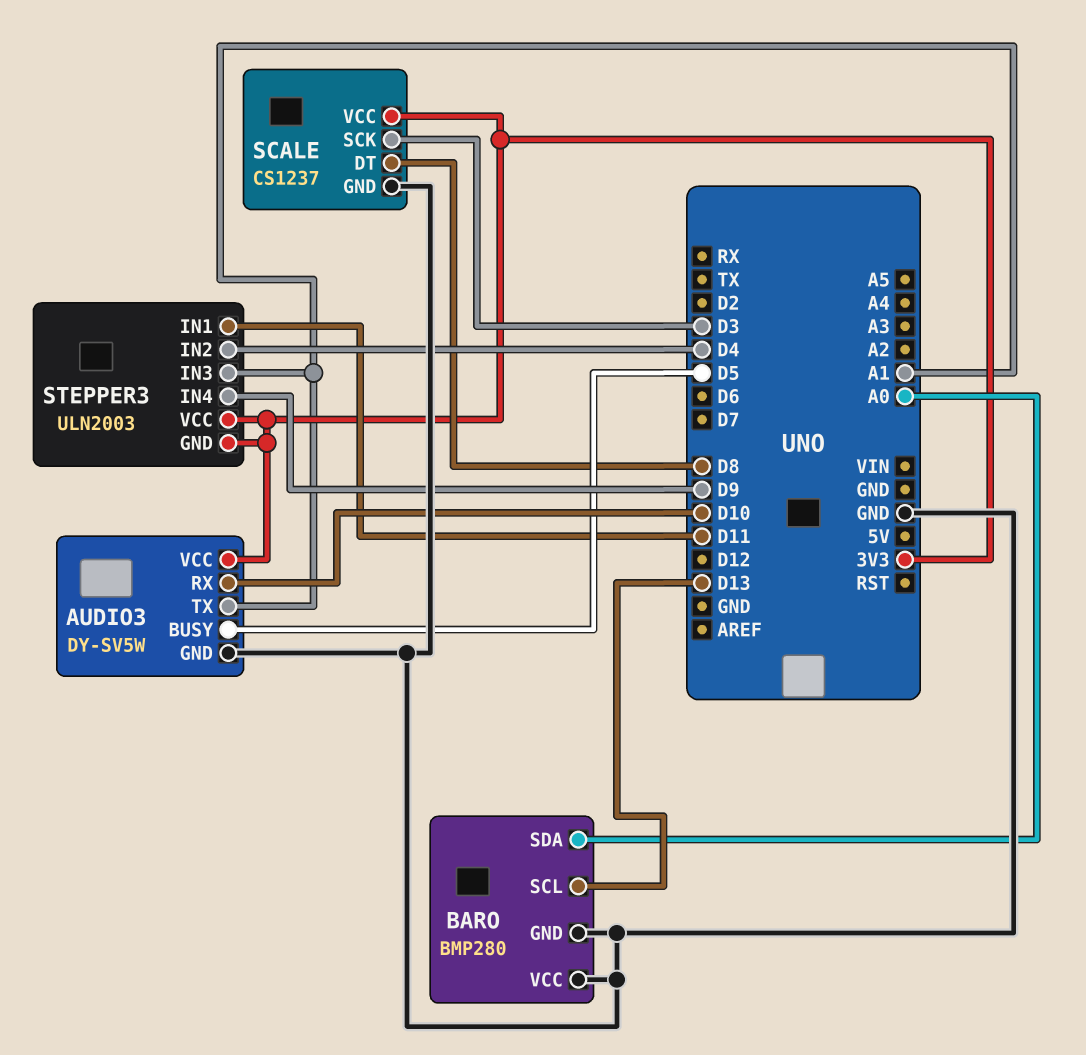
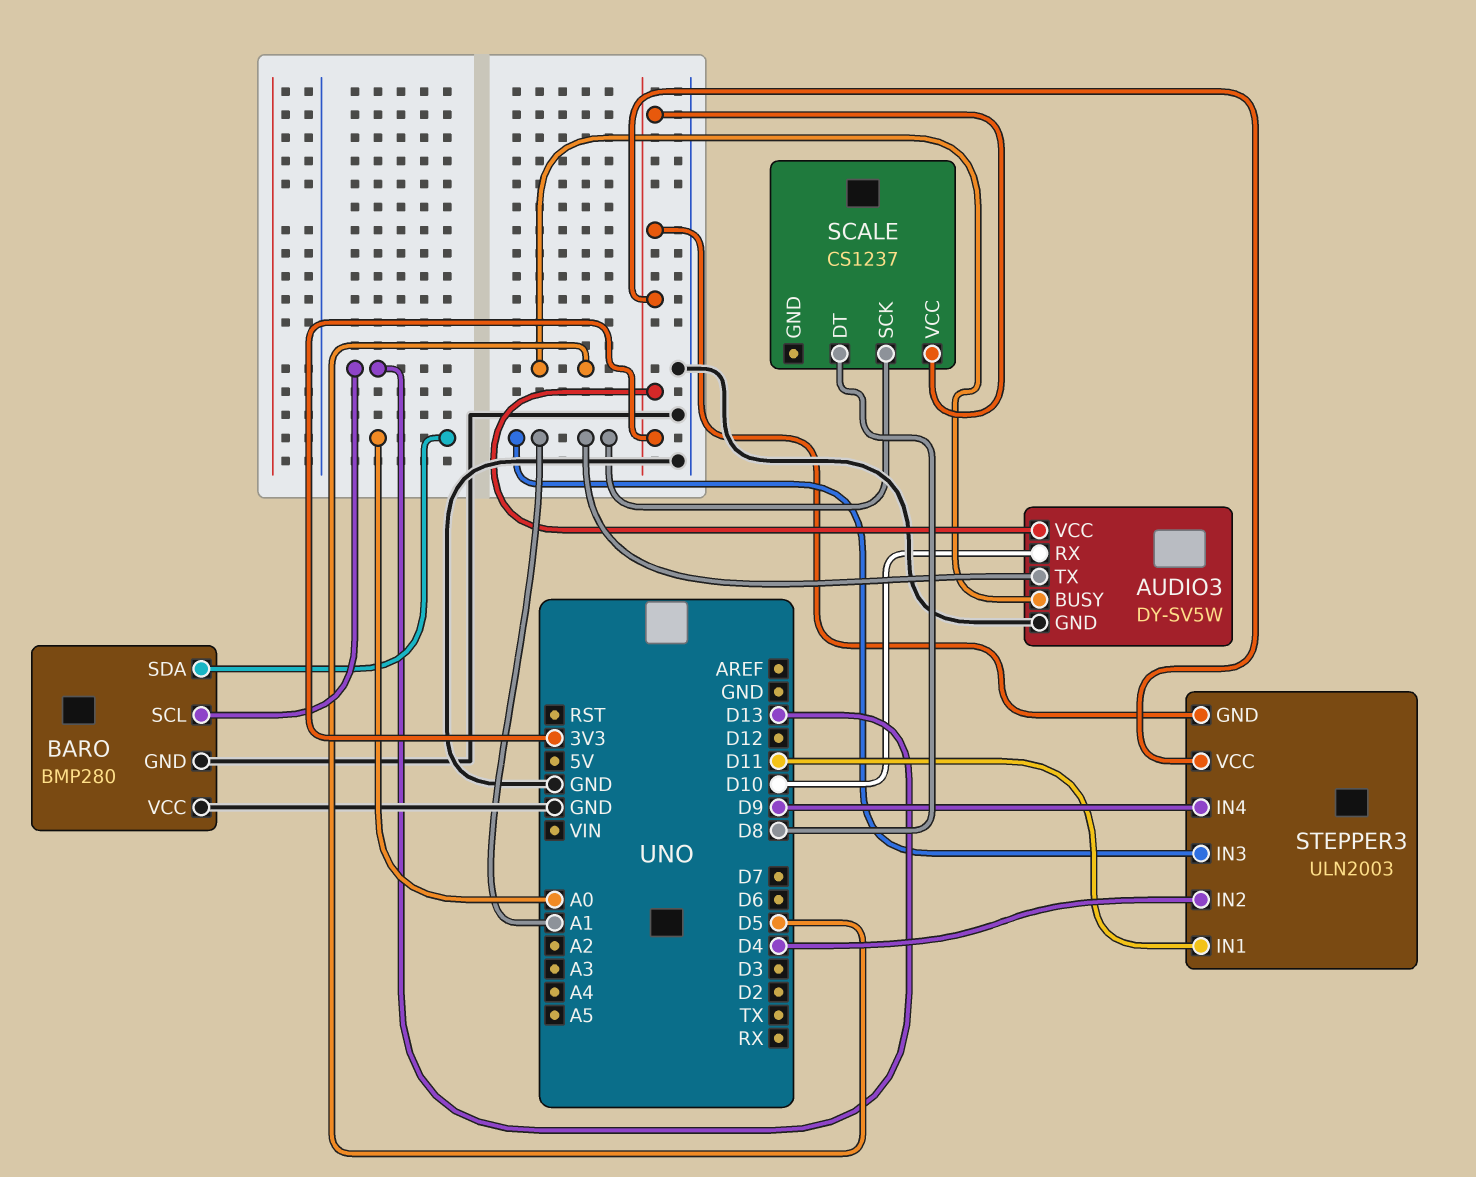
SCALE pin GND: GND -> none
SCALE pin SCK: D3 -> A1

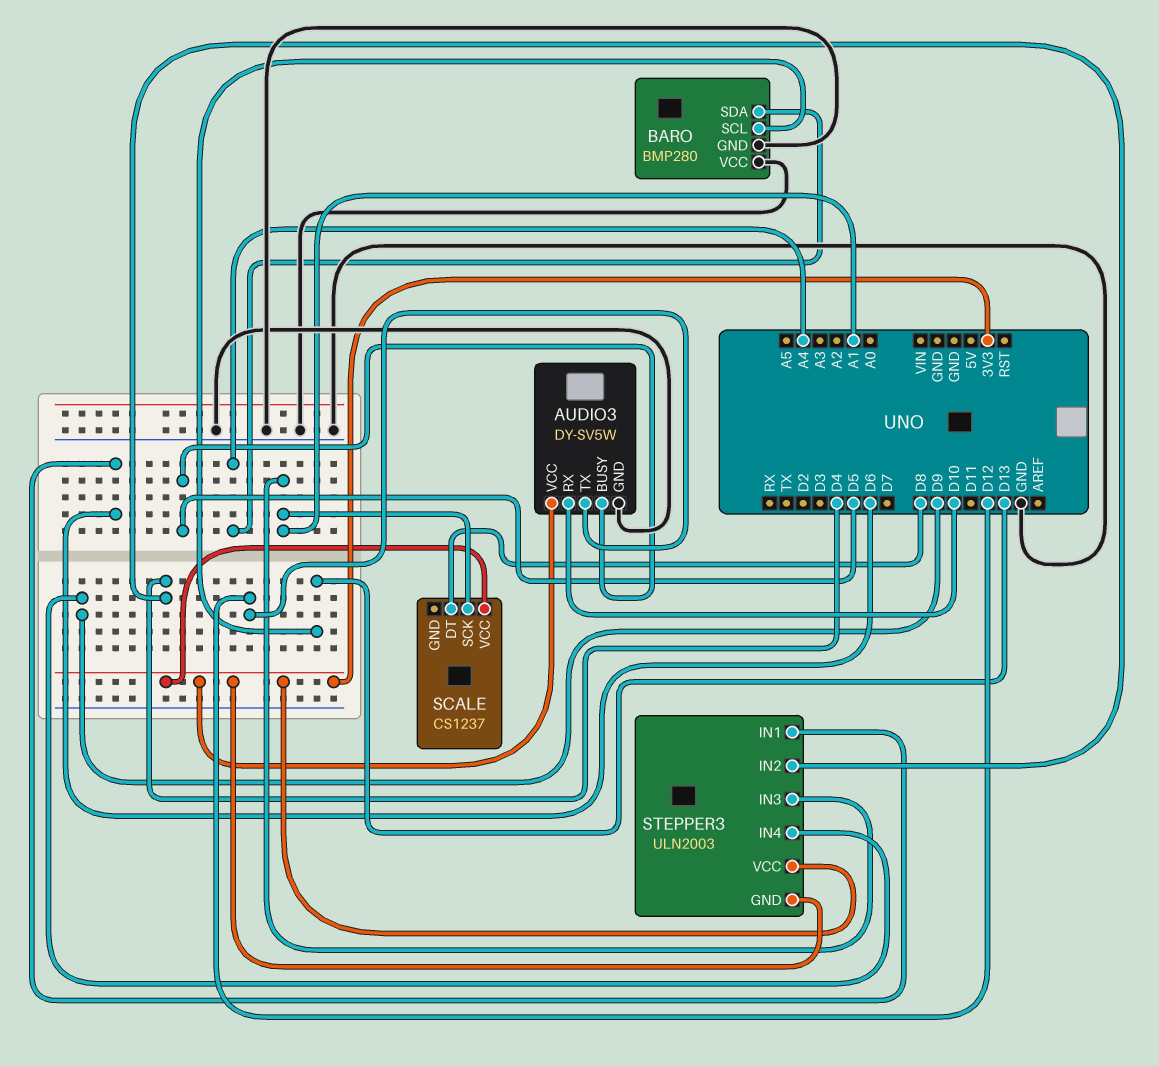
AUDIO3 pin TX: A1 -> D12
BARO pin SDA: A0 -> A4
STEPPER3 pin IN1: D11 -> D6

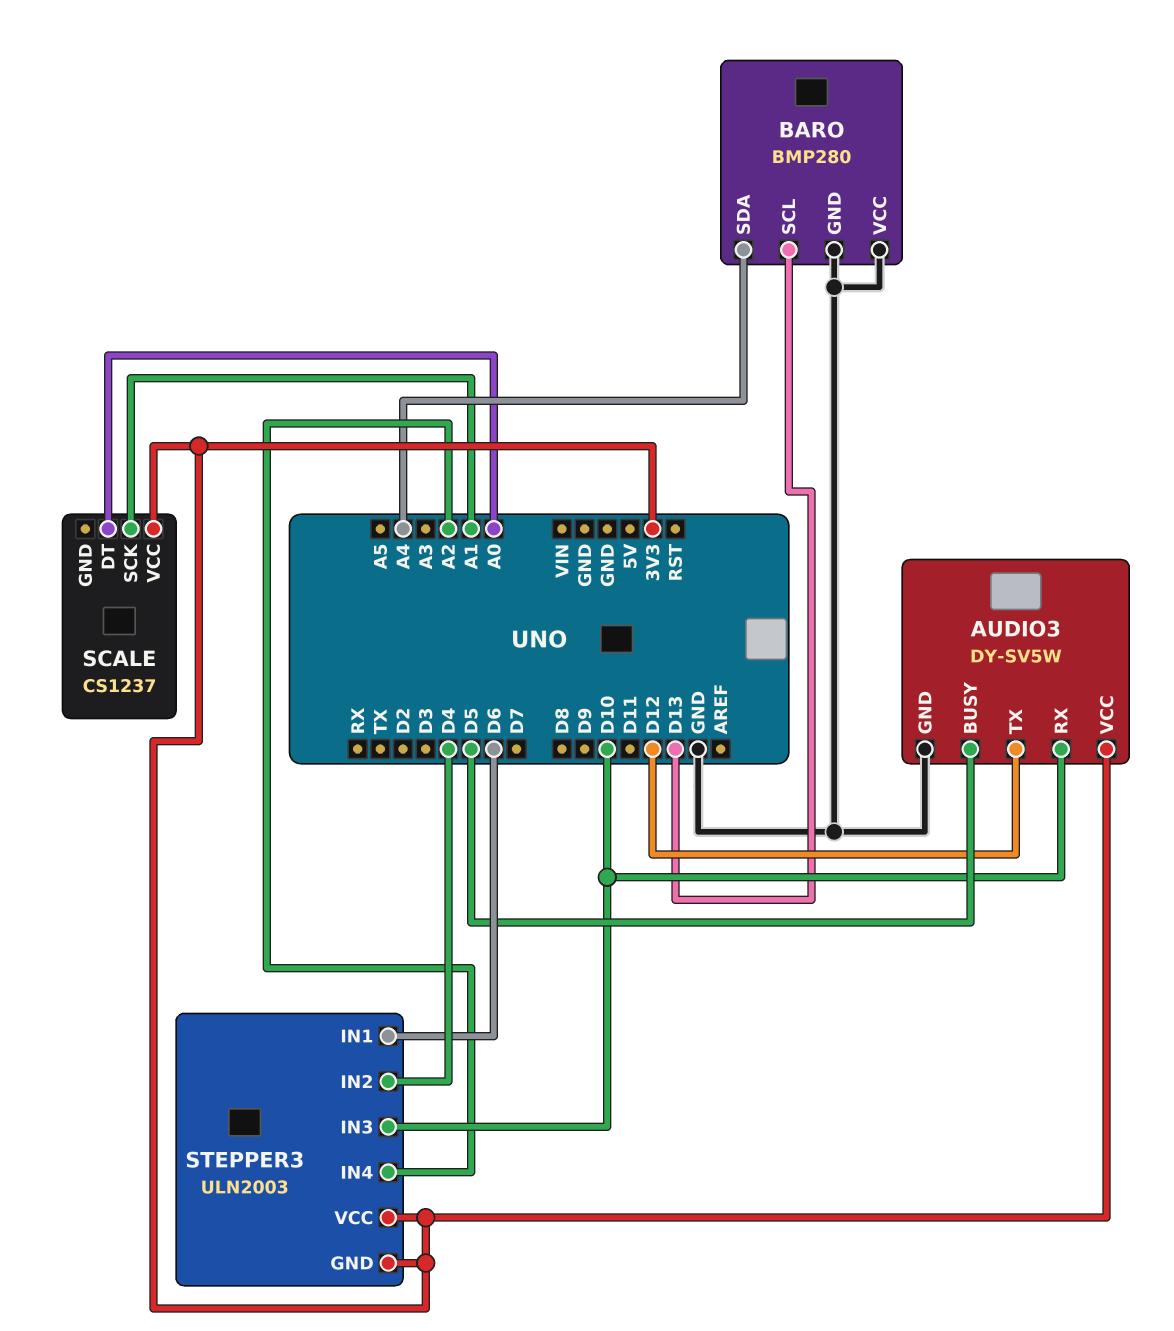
SCALE pin DT: D8 -> A0
STEPPER3 pin IN3: A1 -> D10
STEPPER3 pin IN4: D9 -> A2

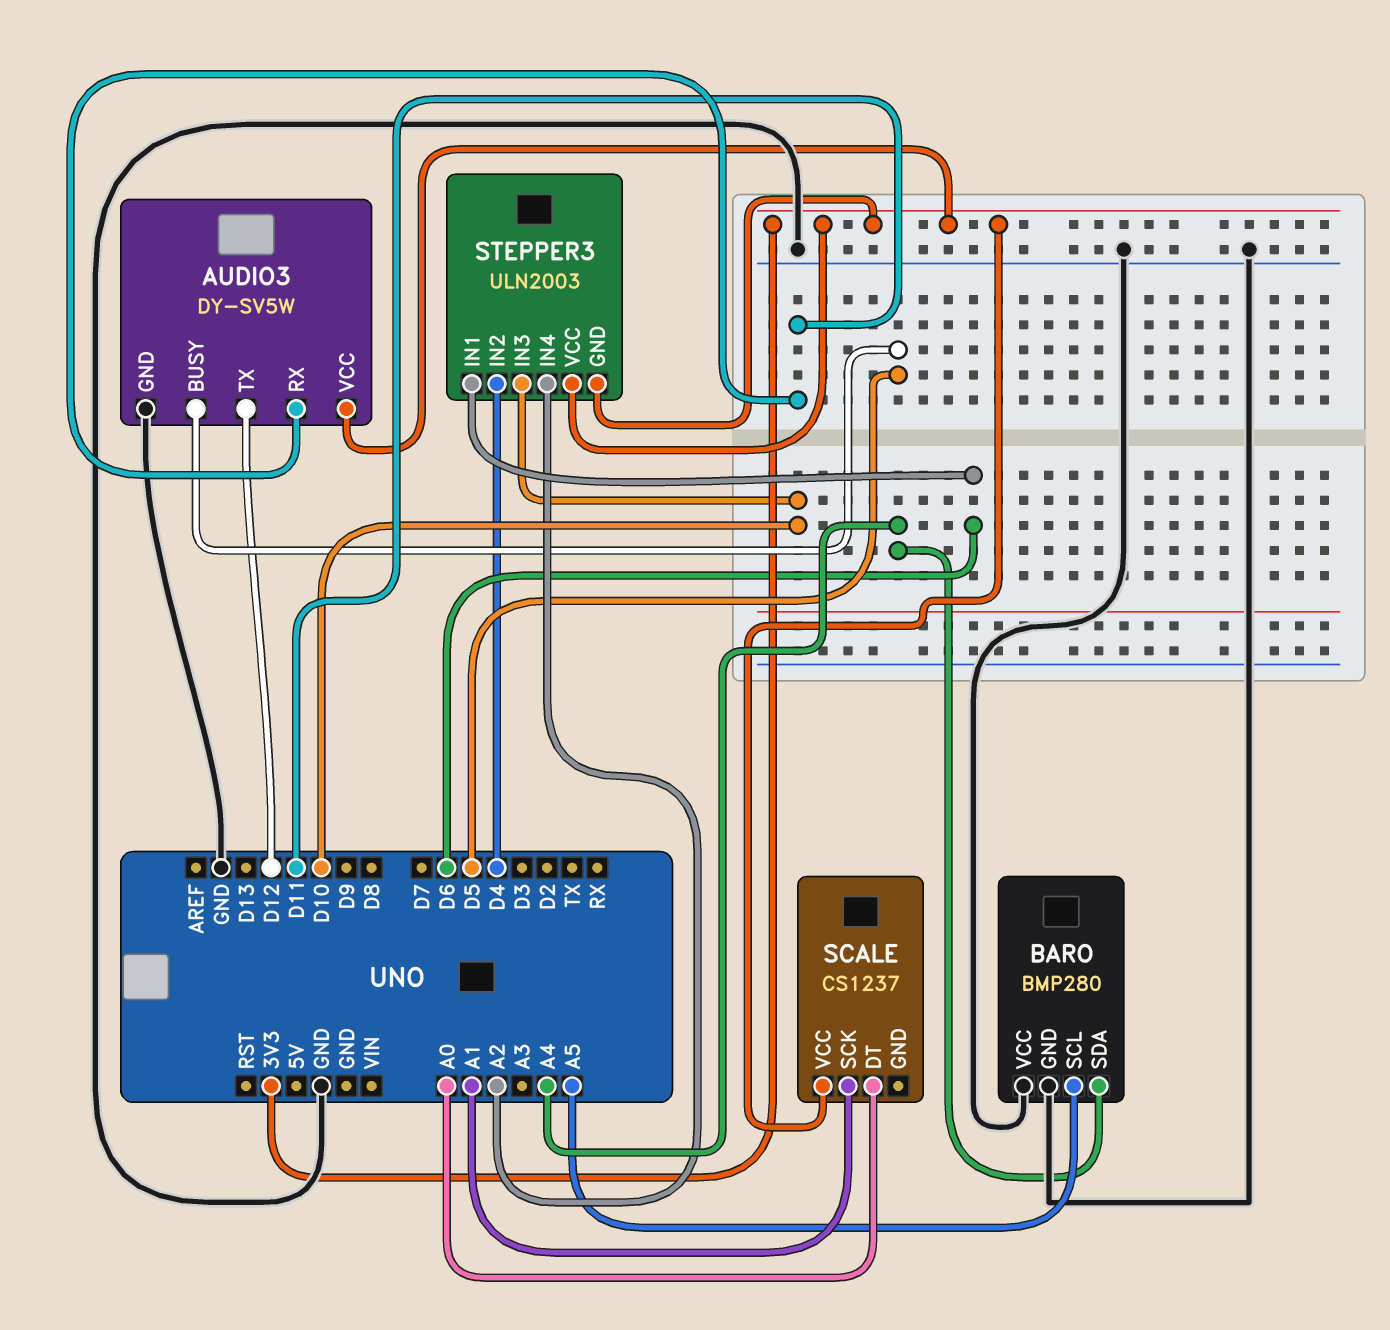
AUDIO3 pin RX: D10 -> D11
BARO pin SCL: D13 -> A5

